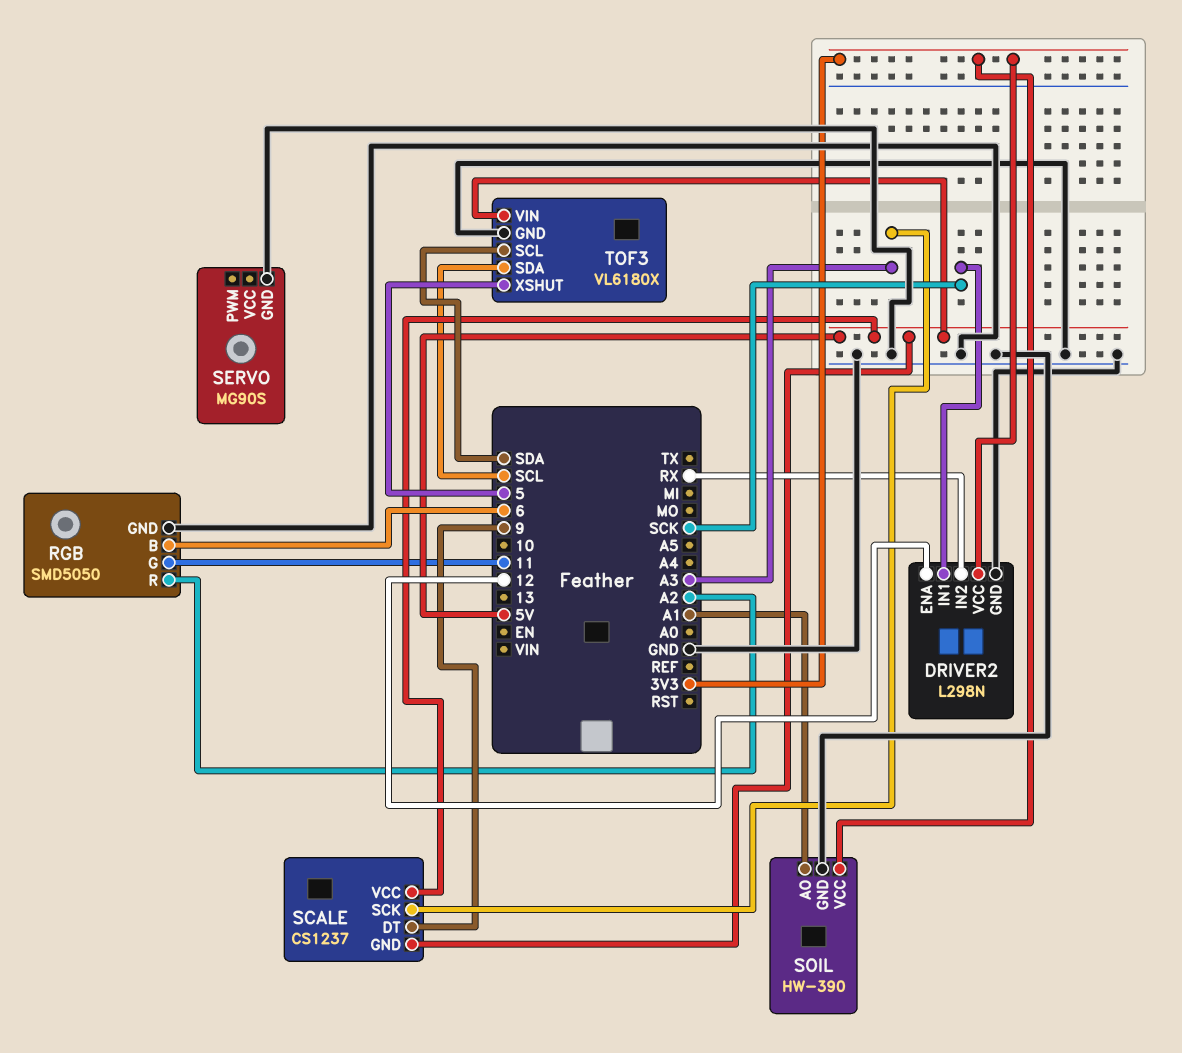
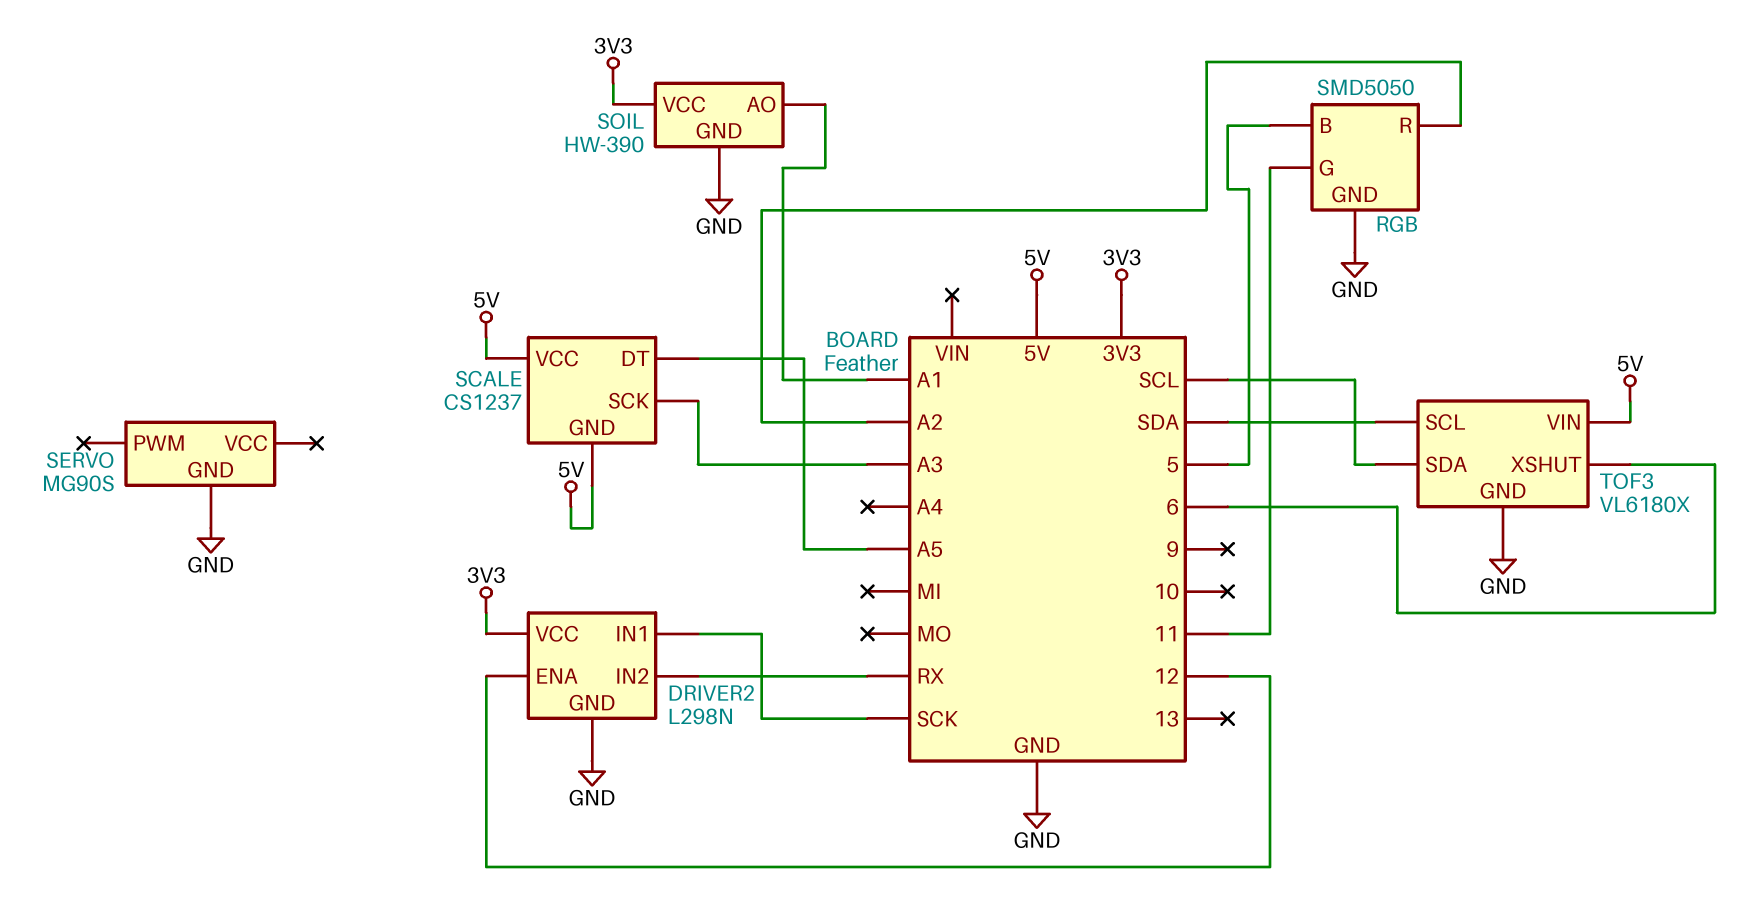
RGB pin B: 6 -> 5
SCALE pin DT: 9 -> A5
TOF3 pin XSHUT: 5 -> 6

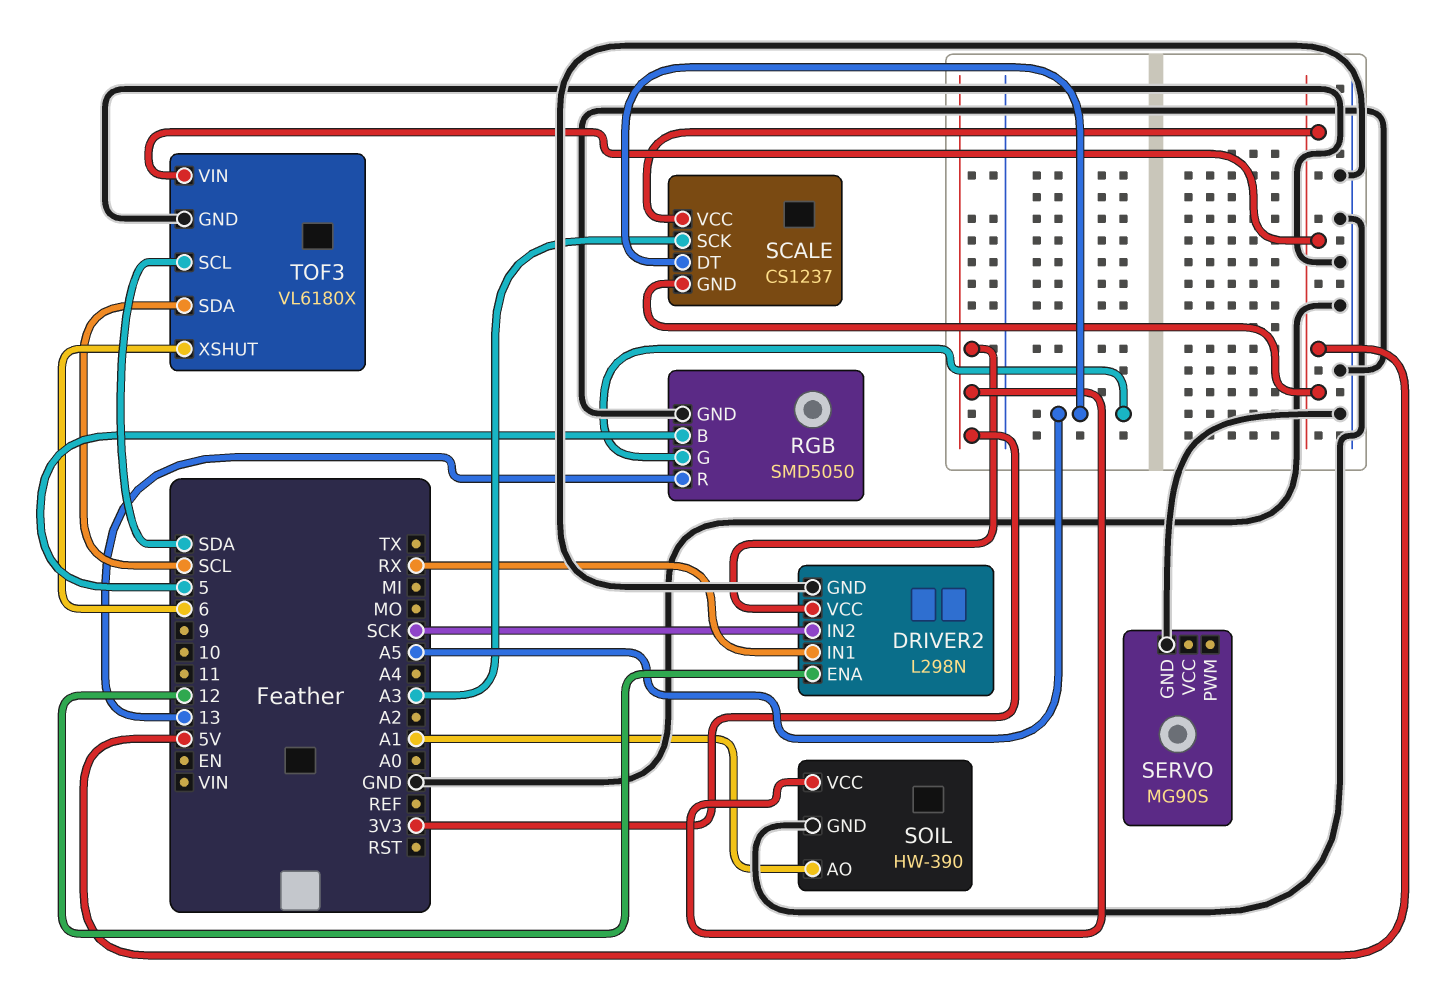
DRIVER2 pin IN1: SCK -> RX
DRIVER2 pin IN2: RX -> SCK
RGB pin G: 11 -> A5
RGB pin R: A2 -> 13

